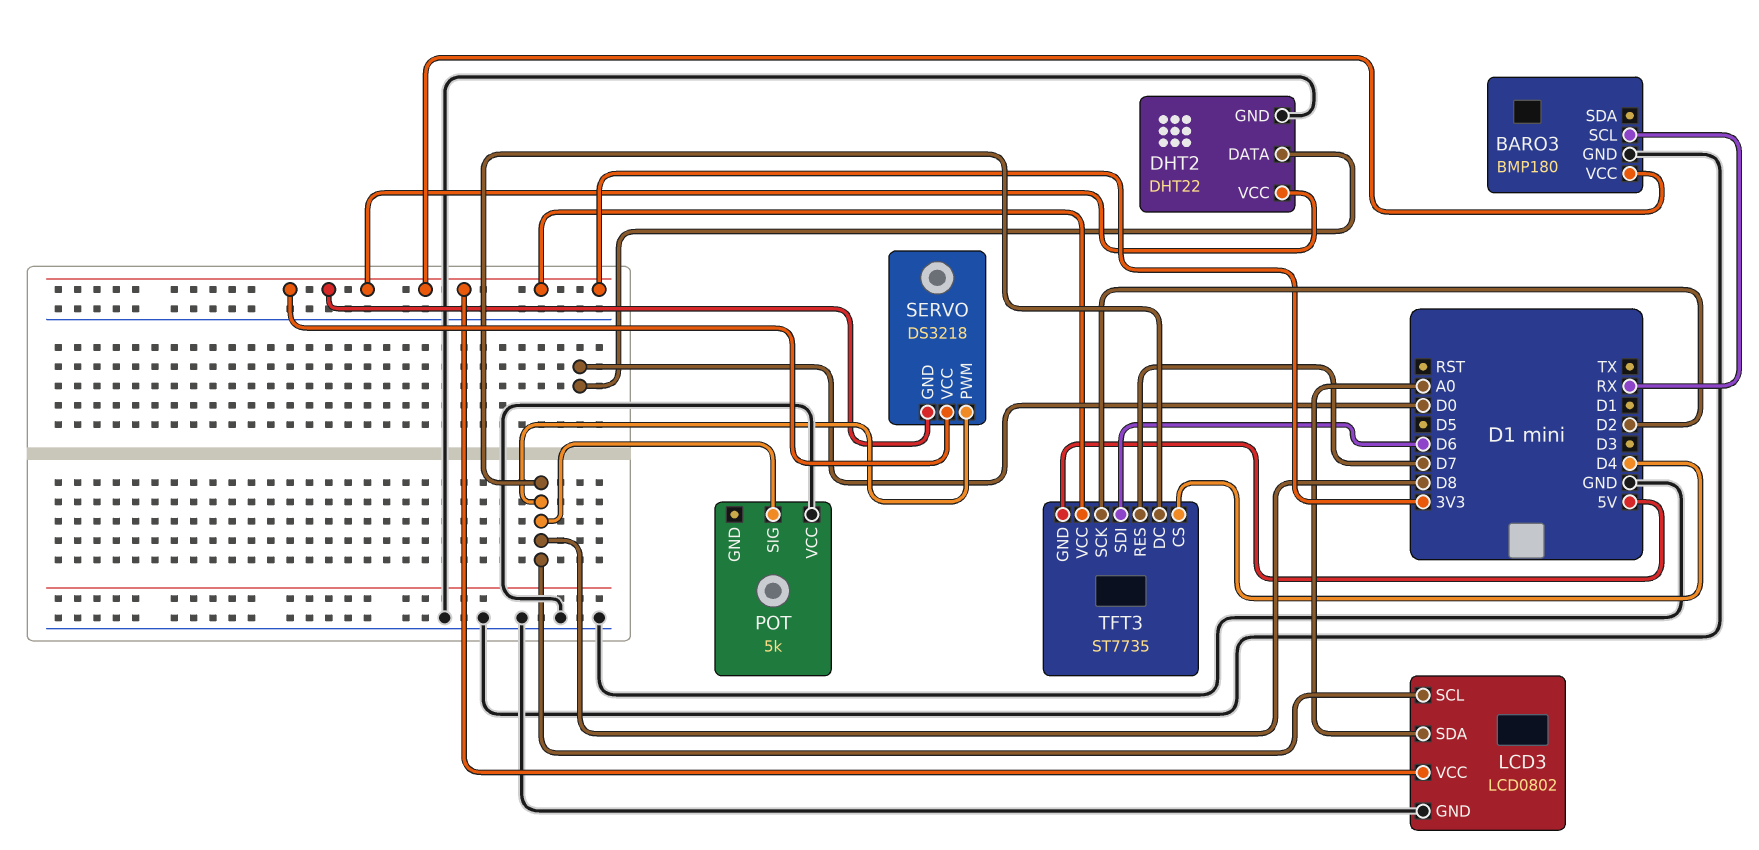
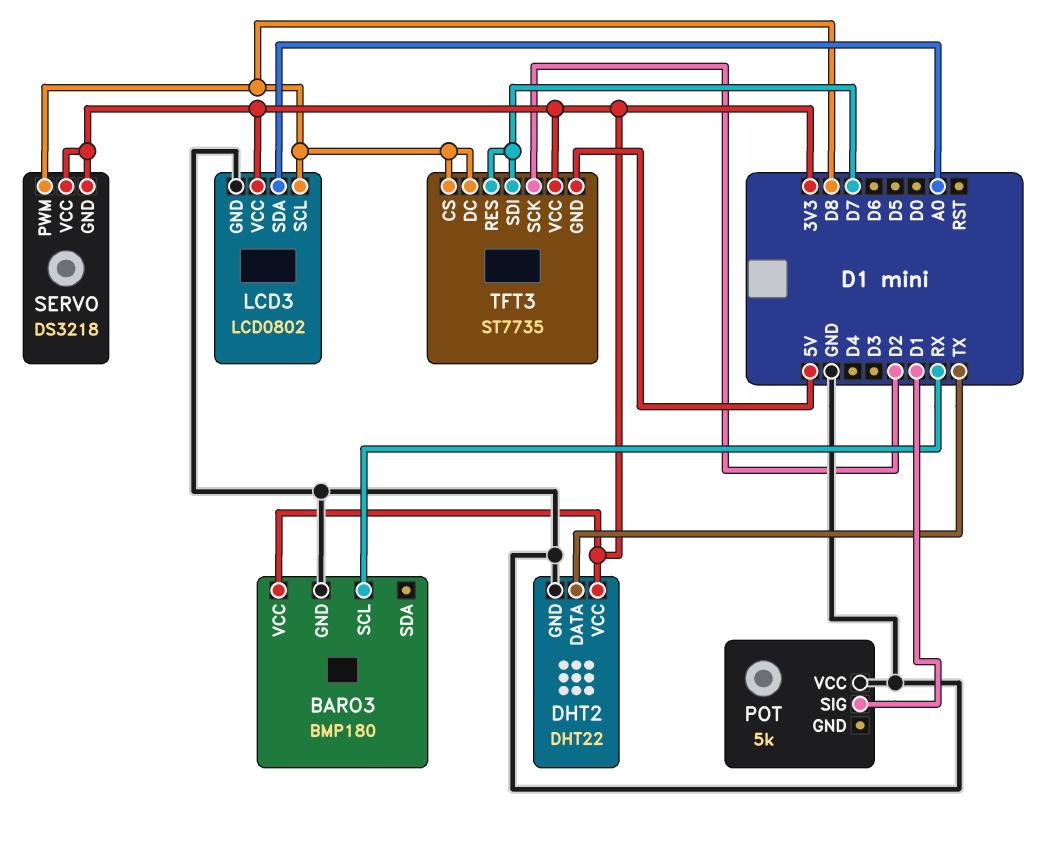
DHT2 pin DATA: D0 -> TX
POT pin SIG: D8 -> D1
TFT3 pin CS: D4 -> D8
TFT3 pin SDI: D6 -> D7

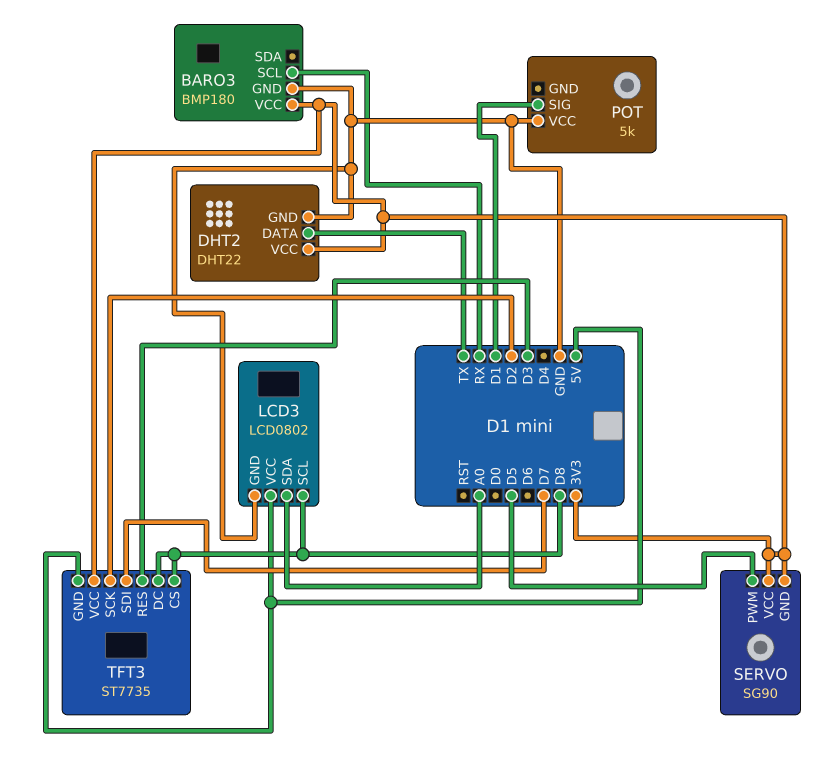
LCD3 pin VCC: 3V3 -> 5V
SERVO: DS3218 -> SG90
SERVO pin PWM: D8 -> D5
TFT3 pin RES: D7 -> D3

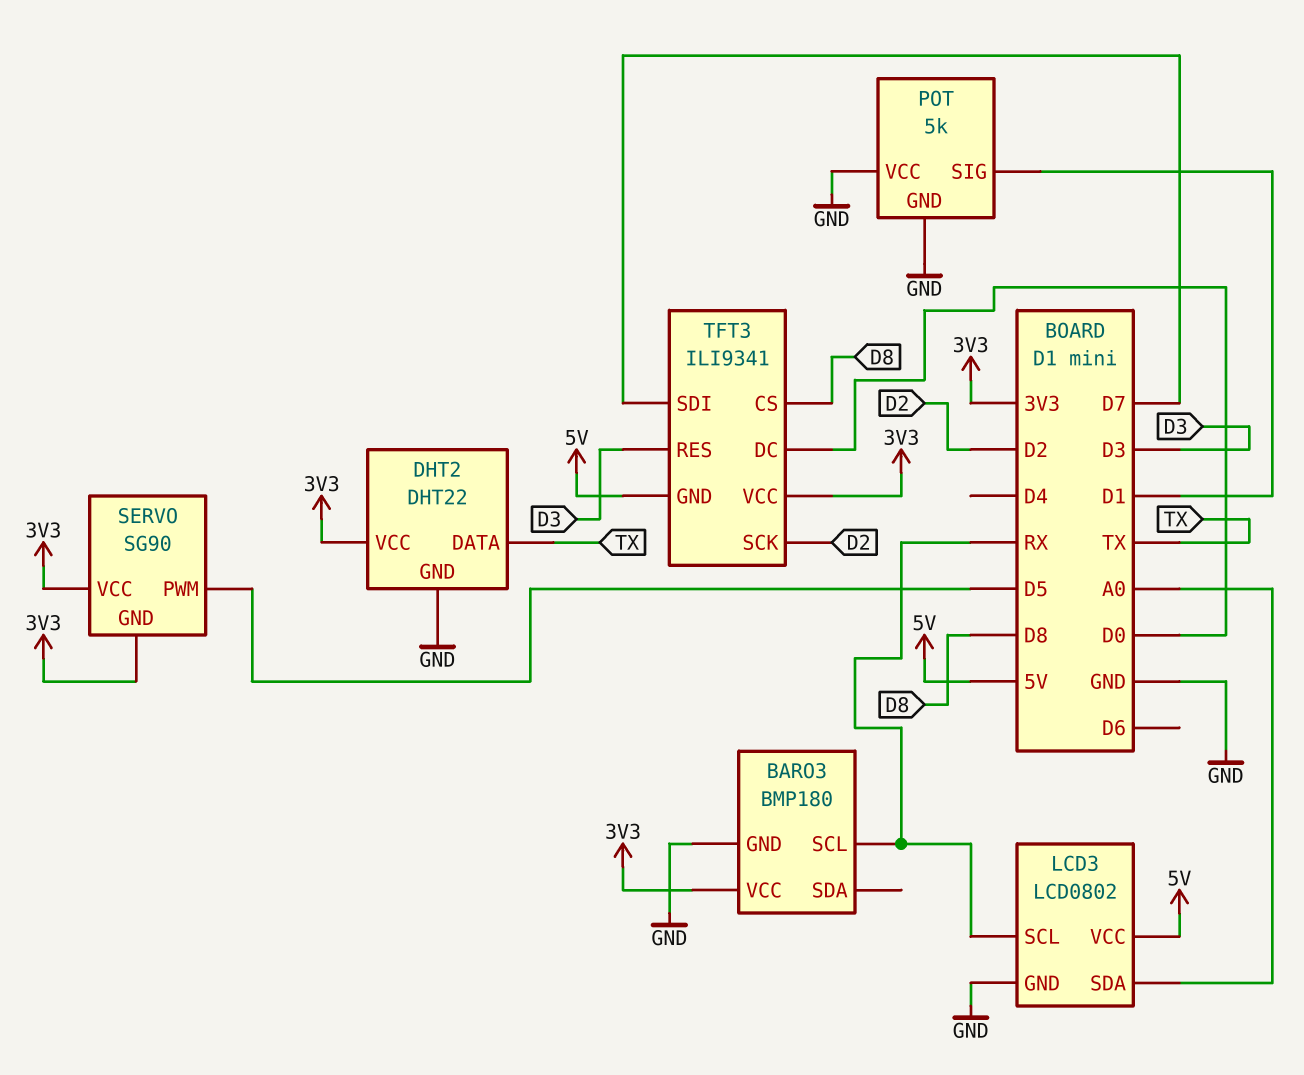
LCD3 pin SCL: D8 -> RX
POT pin GND: none -> GND
TFT3: ST7735 -> ILI9341
TFT3 pin DC: D8 -> D0

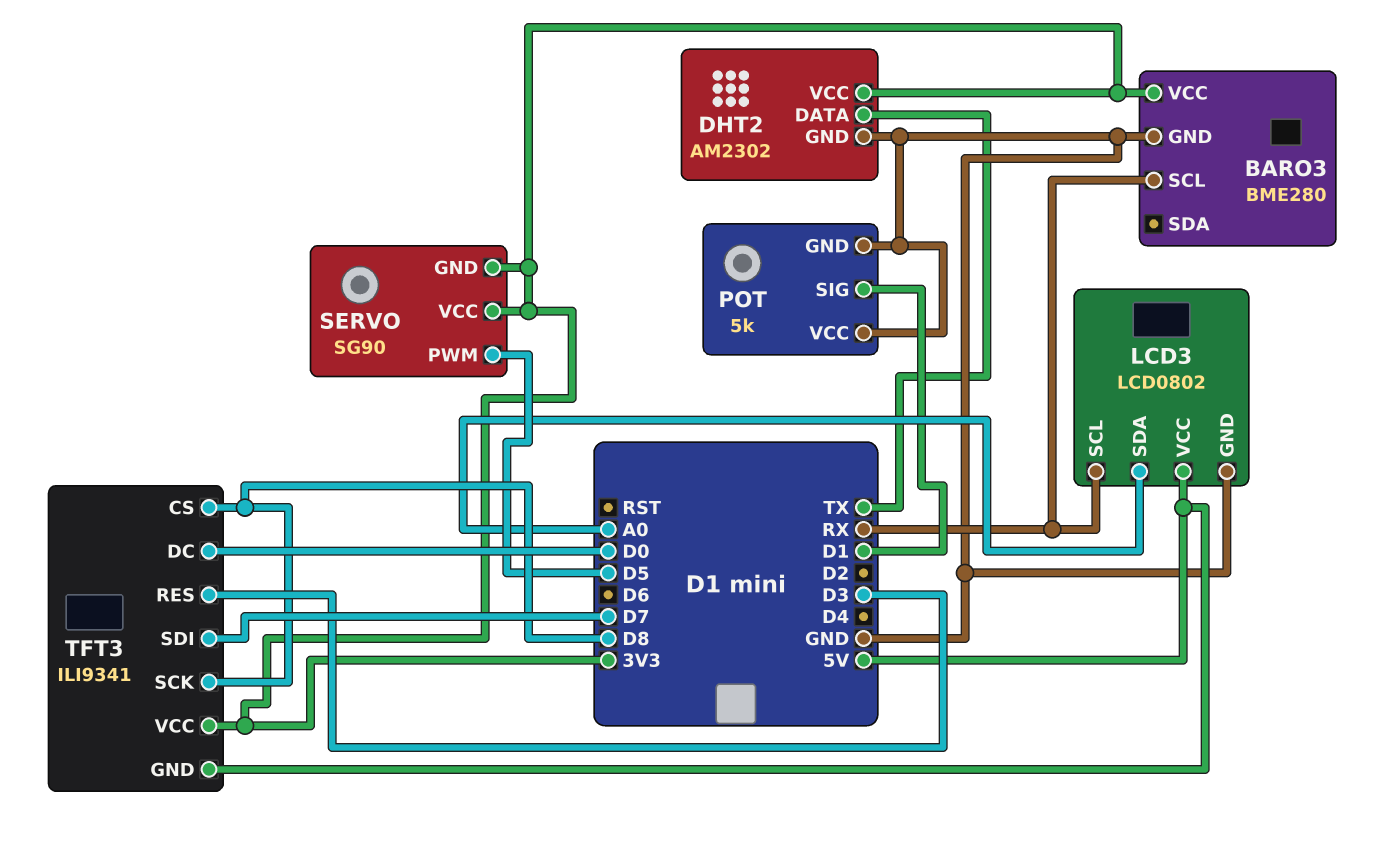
BARO3: BMP180 -> BME280
DHT2: DHT22 -> AM2302
TFT3 pin SCK: D2 -> D8

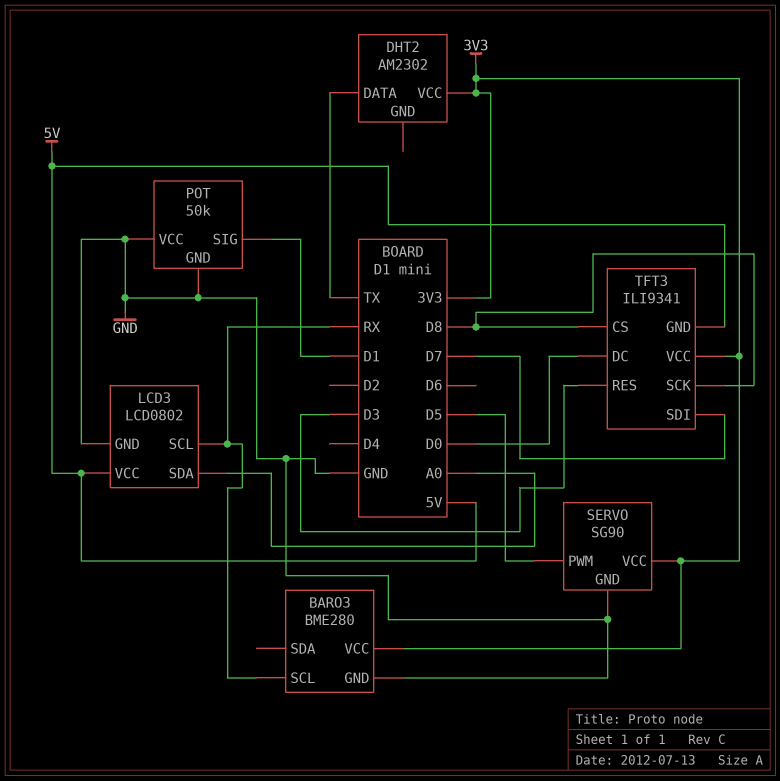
DHT2 pin GND: GND -> none
POT: 5k -> 50k
SERVO pin GND: 3V3 -> GND

